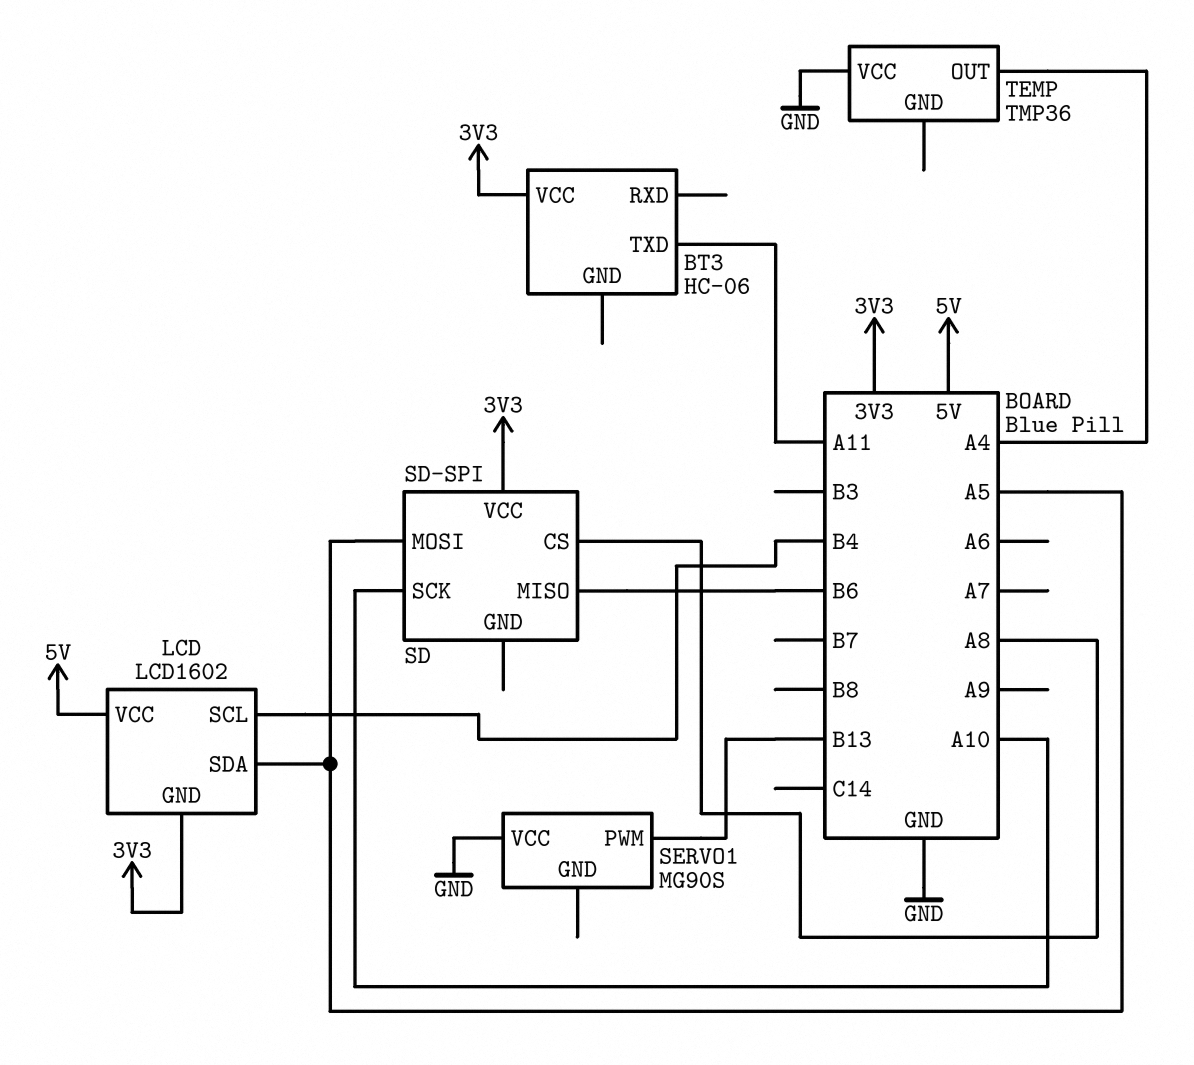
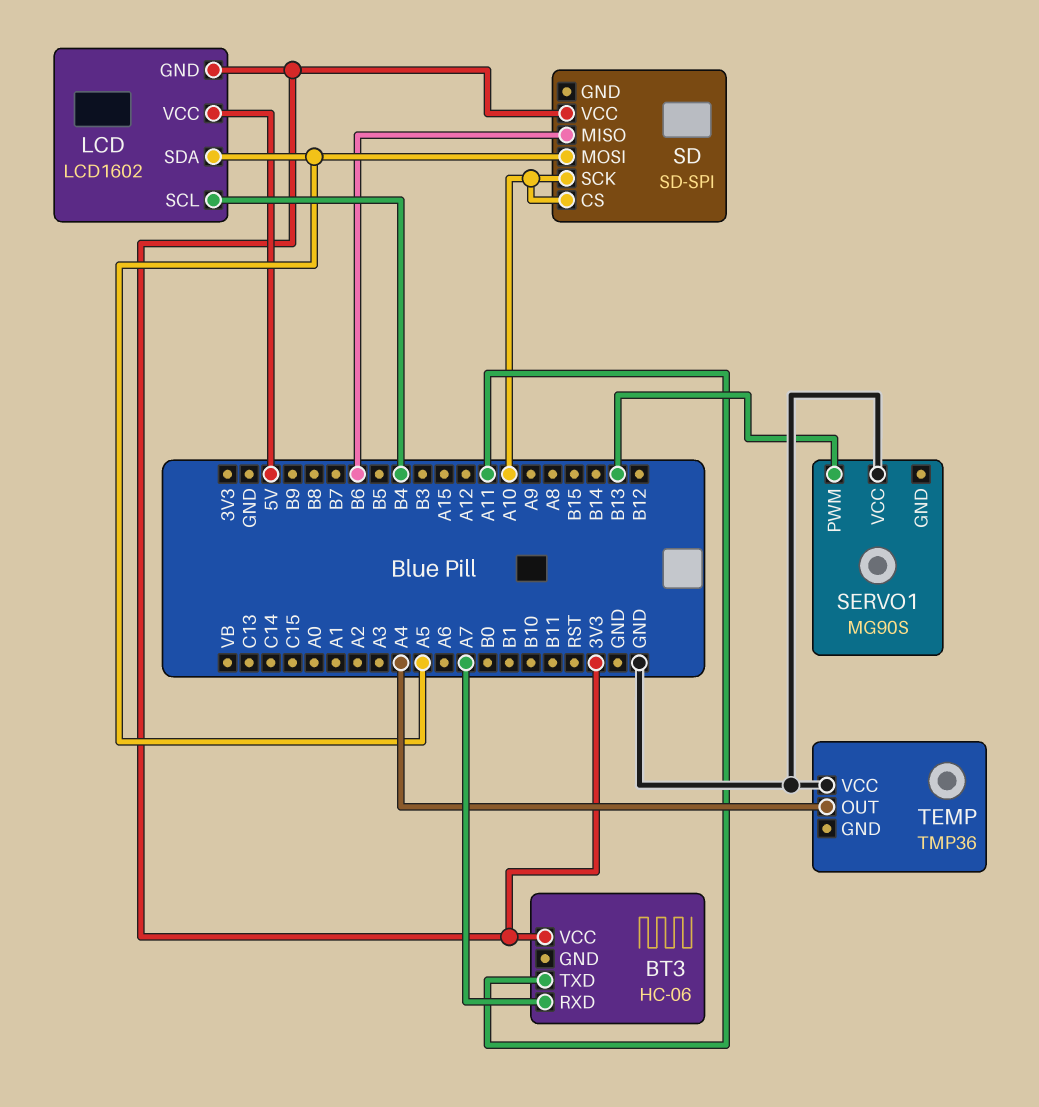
BT3 pin RXD: none -> A7
SD pin CS: A8 -> A10

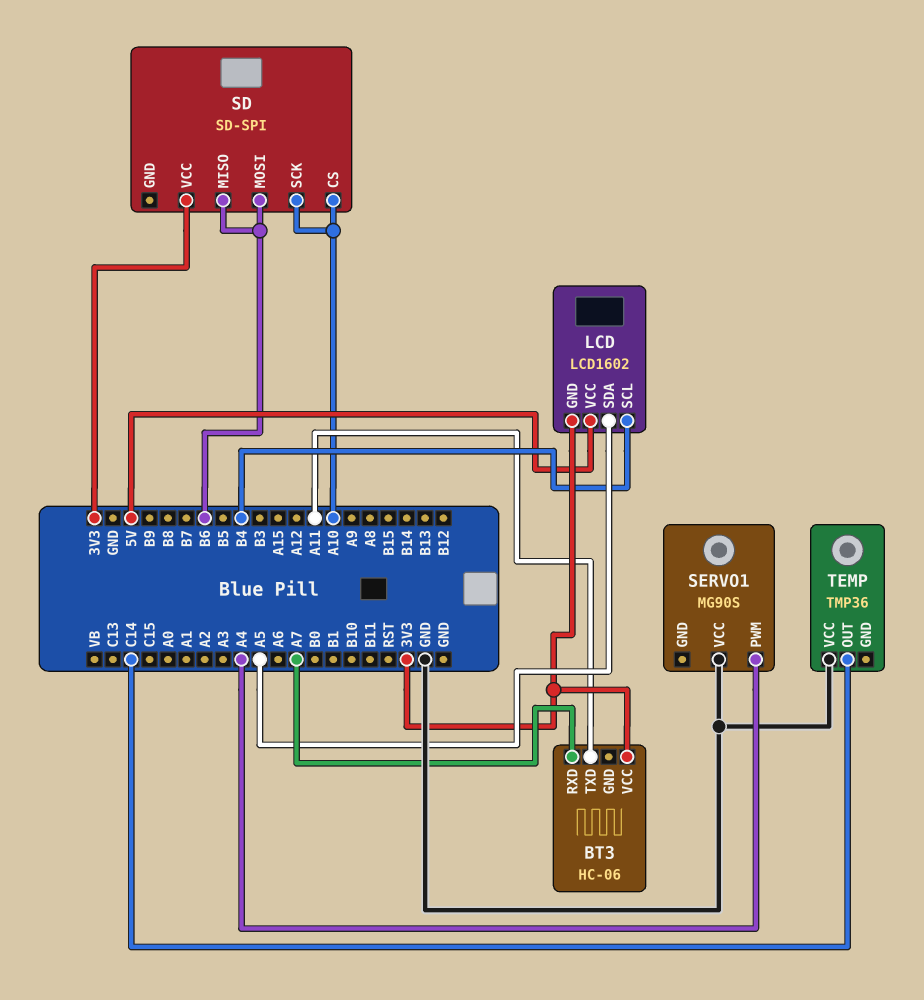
SD pin MOSI: A5 -> B6
SERVO1 pin PWM: B13 -> A4
TEMP pin OUT: A4 -> C14

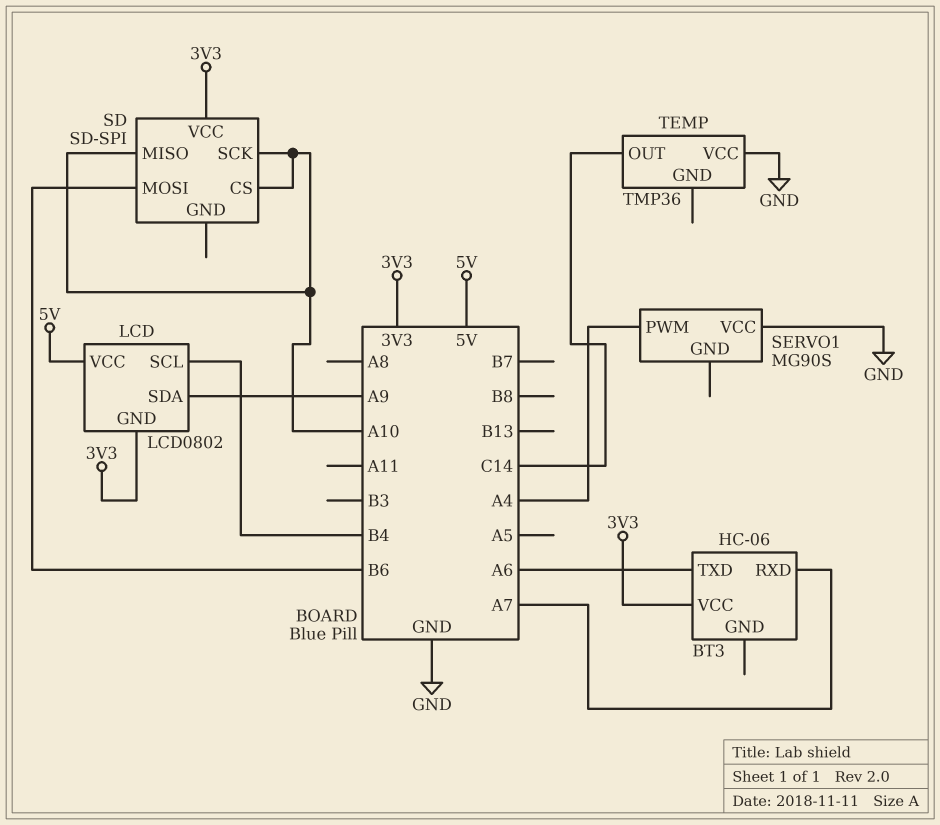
BT3 pin TXD: A11 -> A6
LCD: LCD1602 -> LCD0802
LCD pin SDA: A5 -> A9
SD pin MISO: B6 -> A10

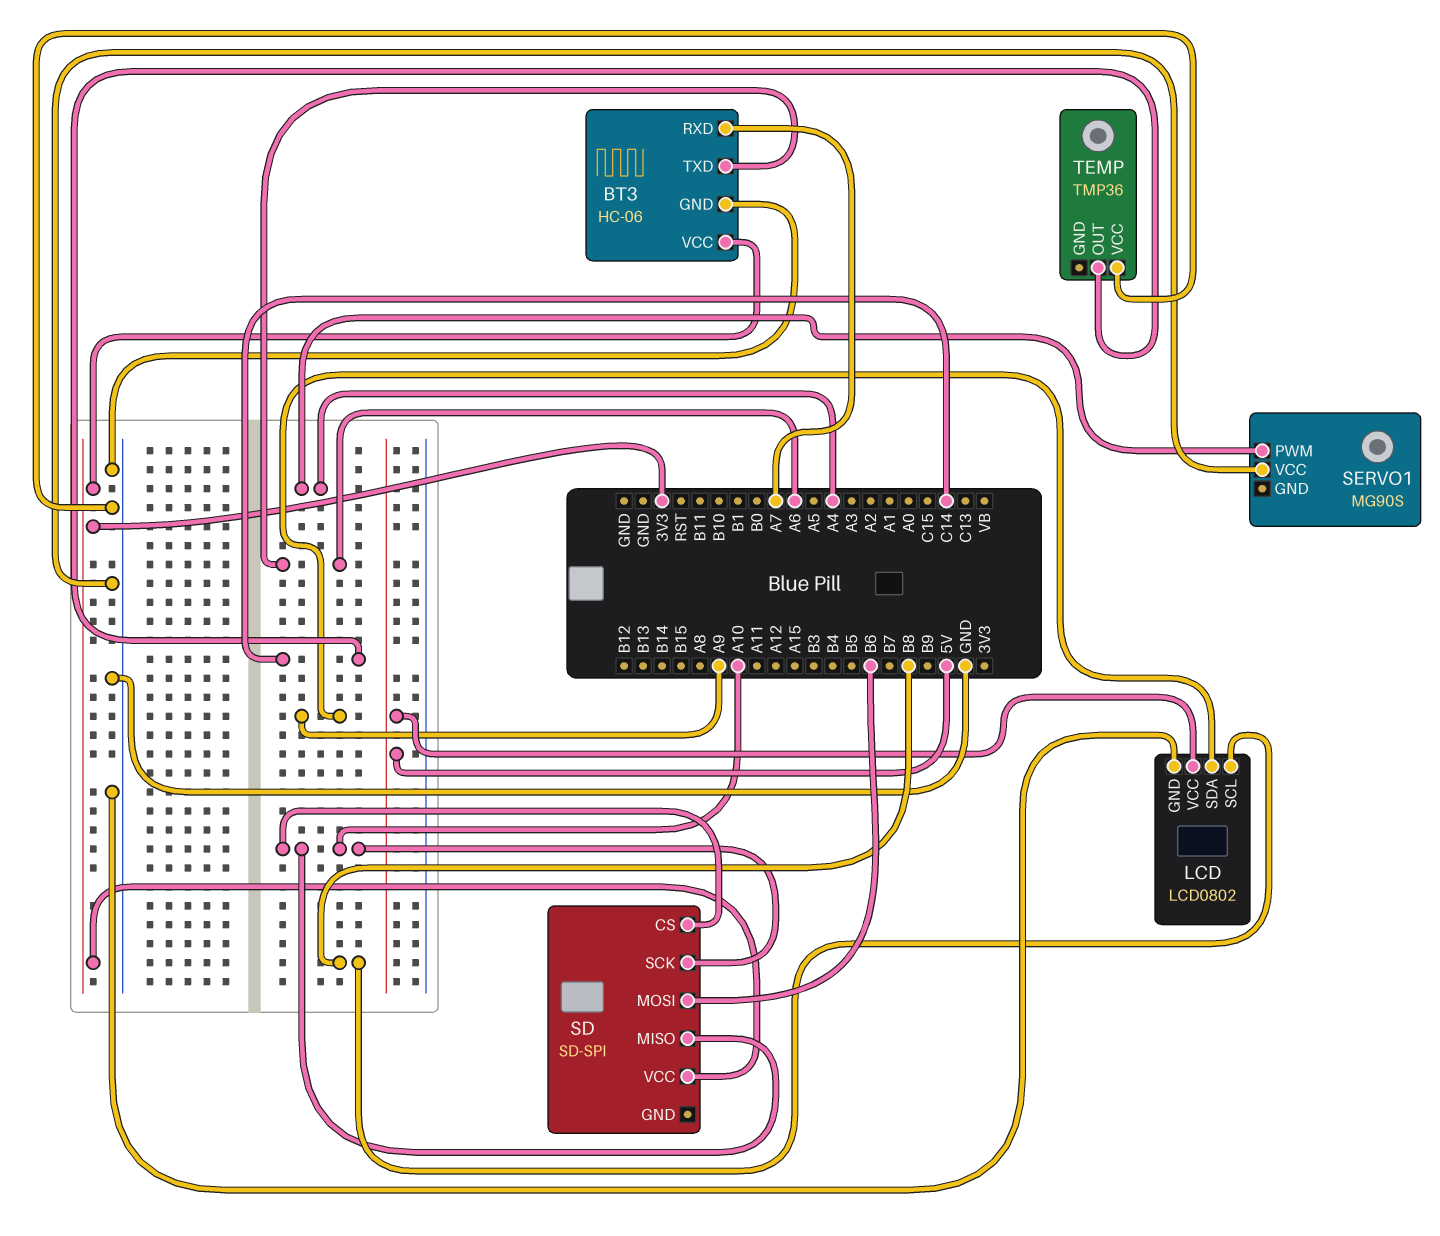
BT3 pin GND: none -> GND
LCD pin GND: 3V3 -> GND
LCD pin SCL: B4 -> B8

